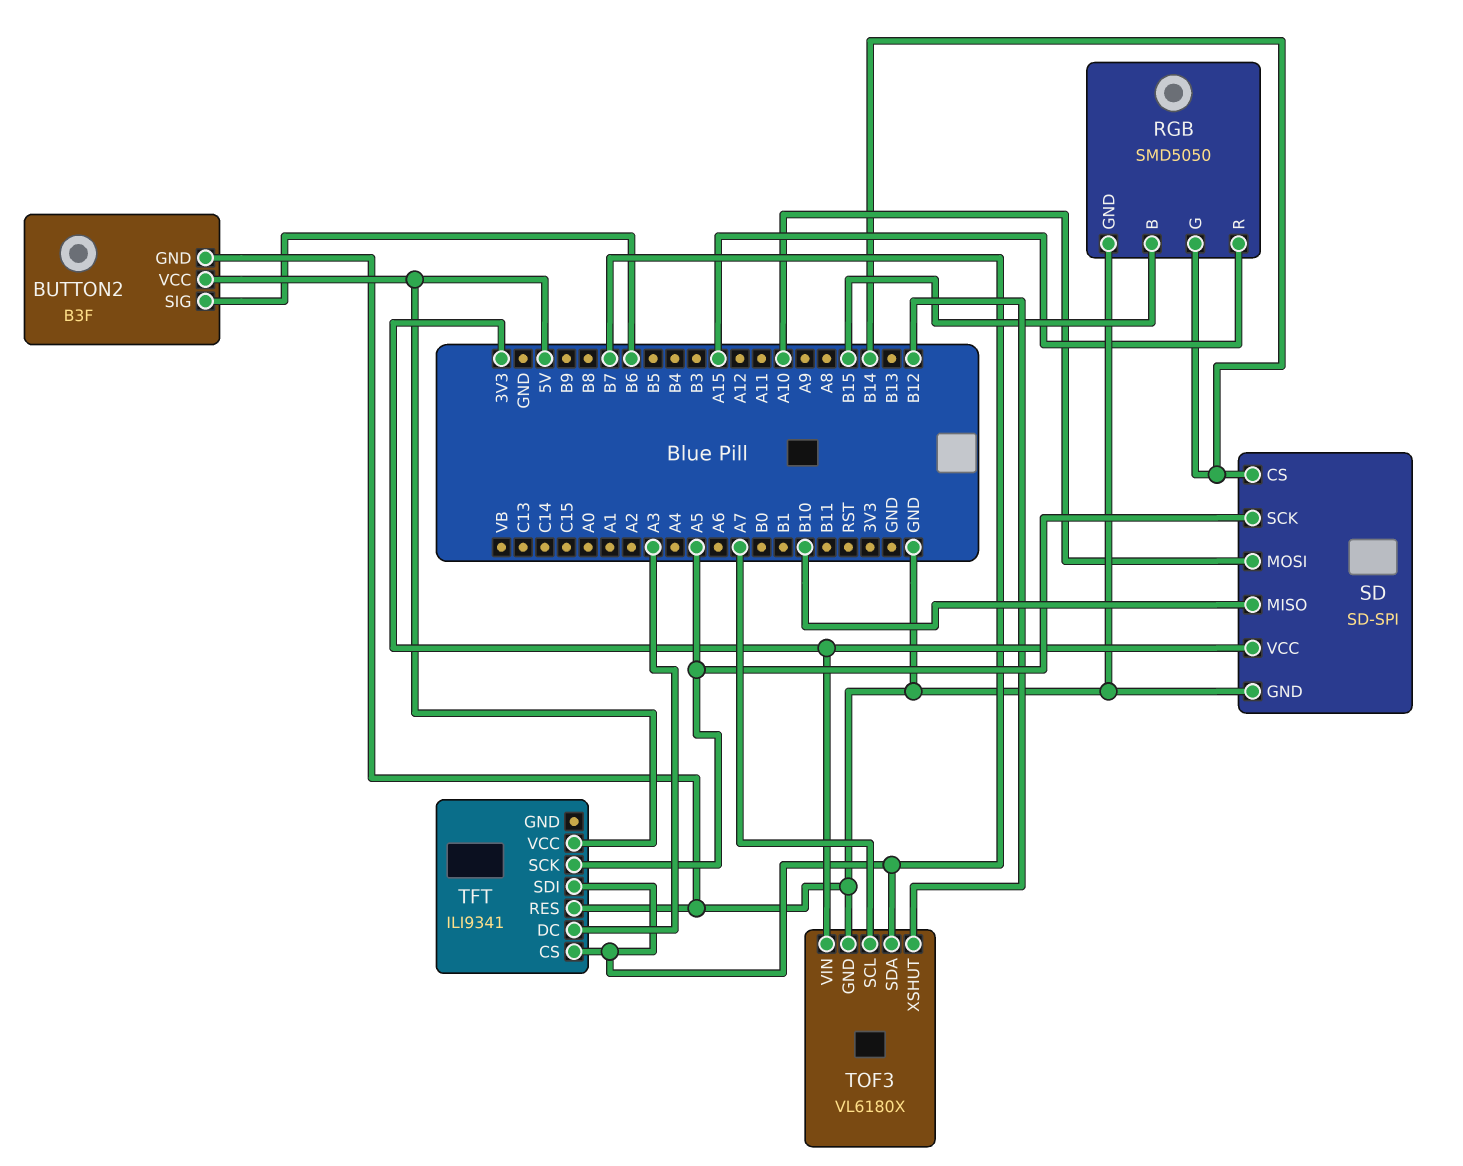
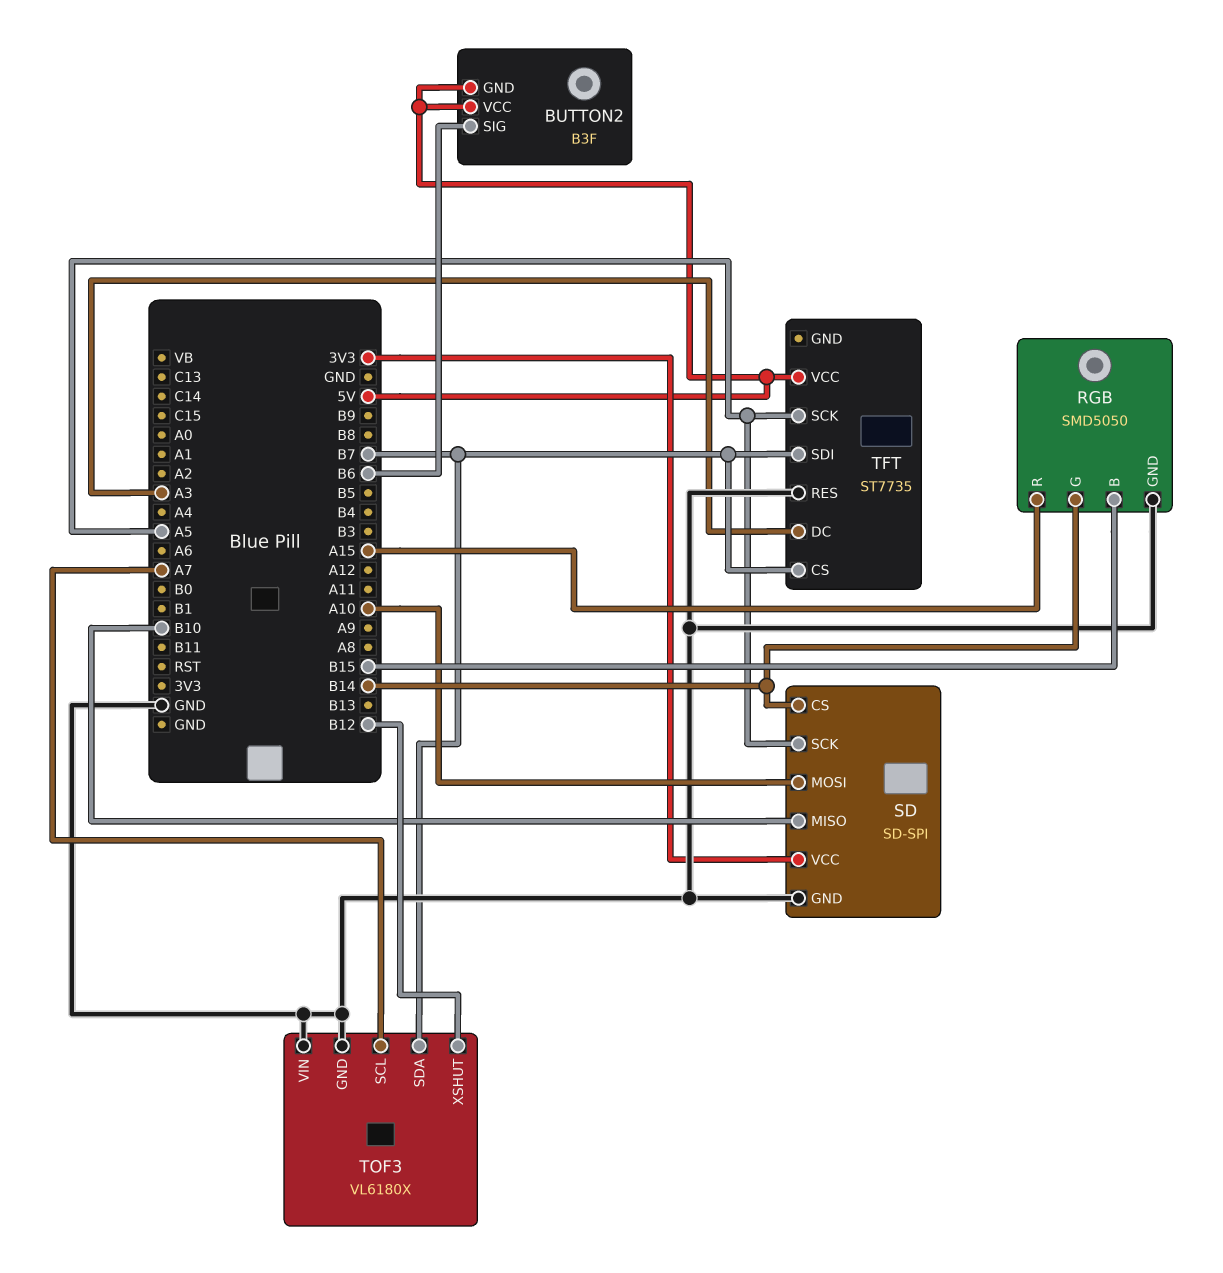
BUTTON2 pin GND: GND -> 5V
TFT: ILI9341 -> ST7735
TOF3 pin VIN: 3V3 -> GND

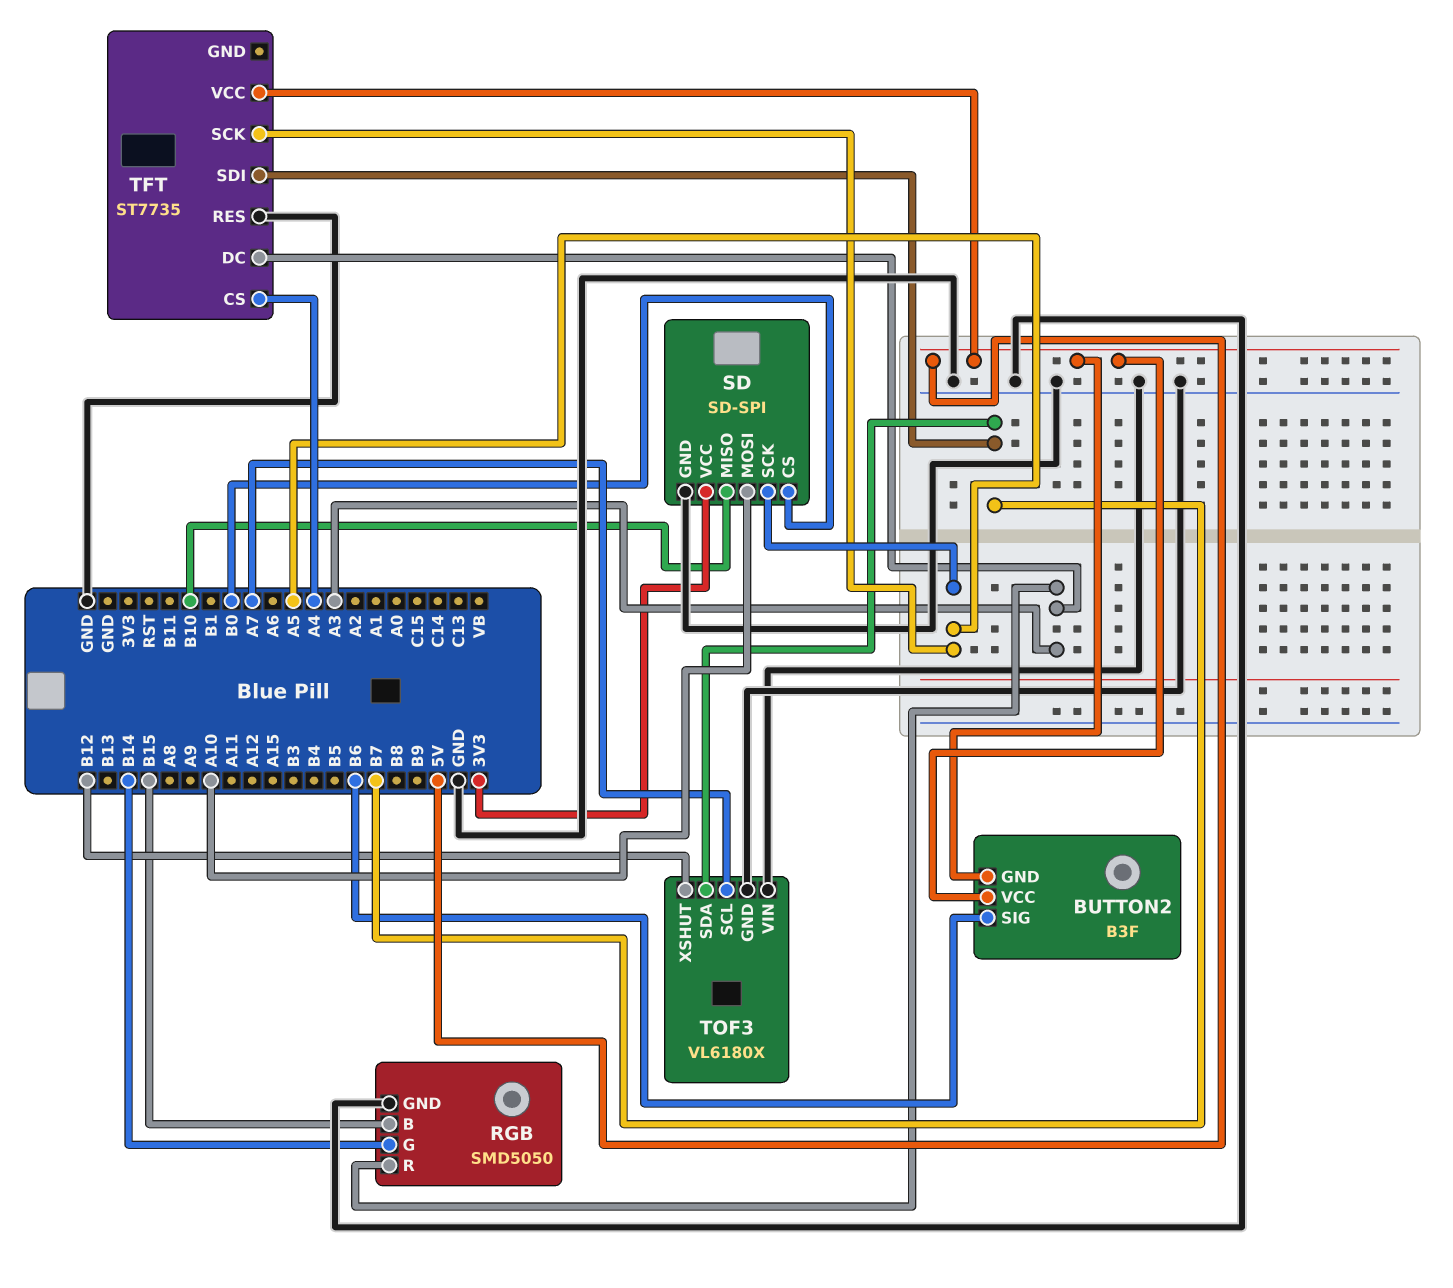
RGB pin R: A15 -> A3
SD pin CS: B14 -> B0
TFT pin CS: B7 -> A4

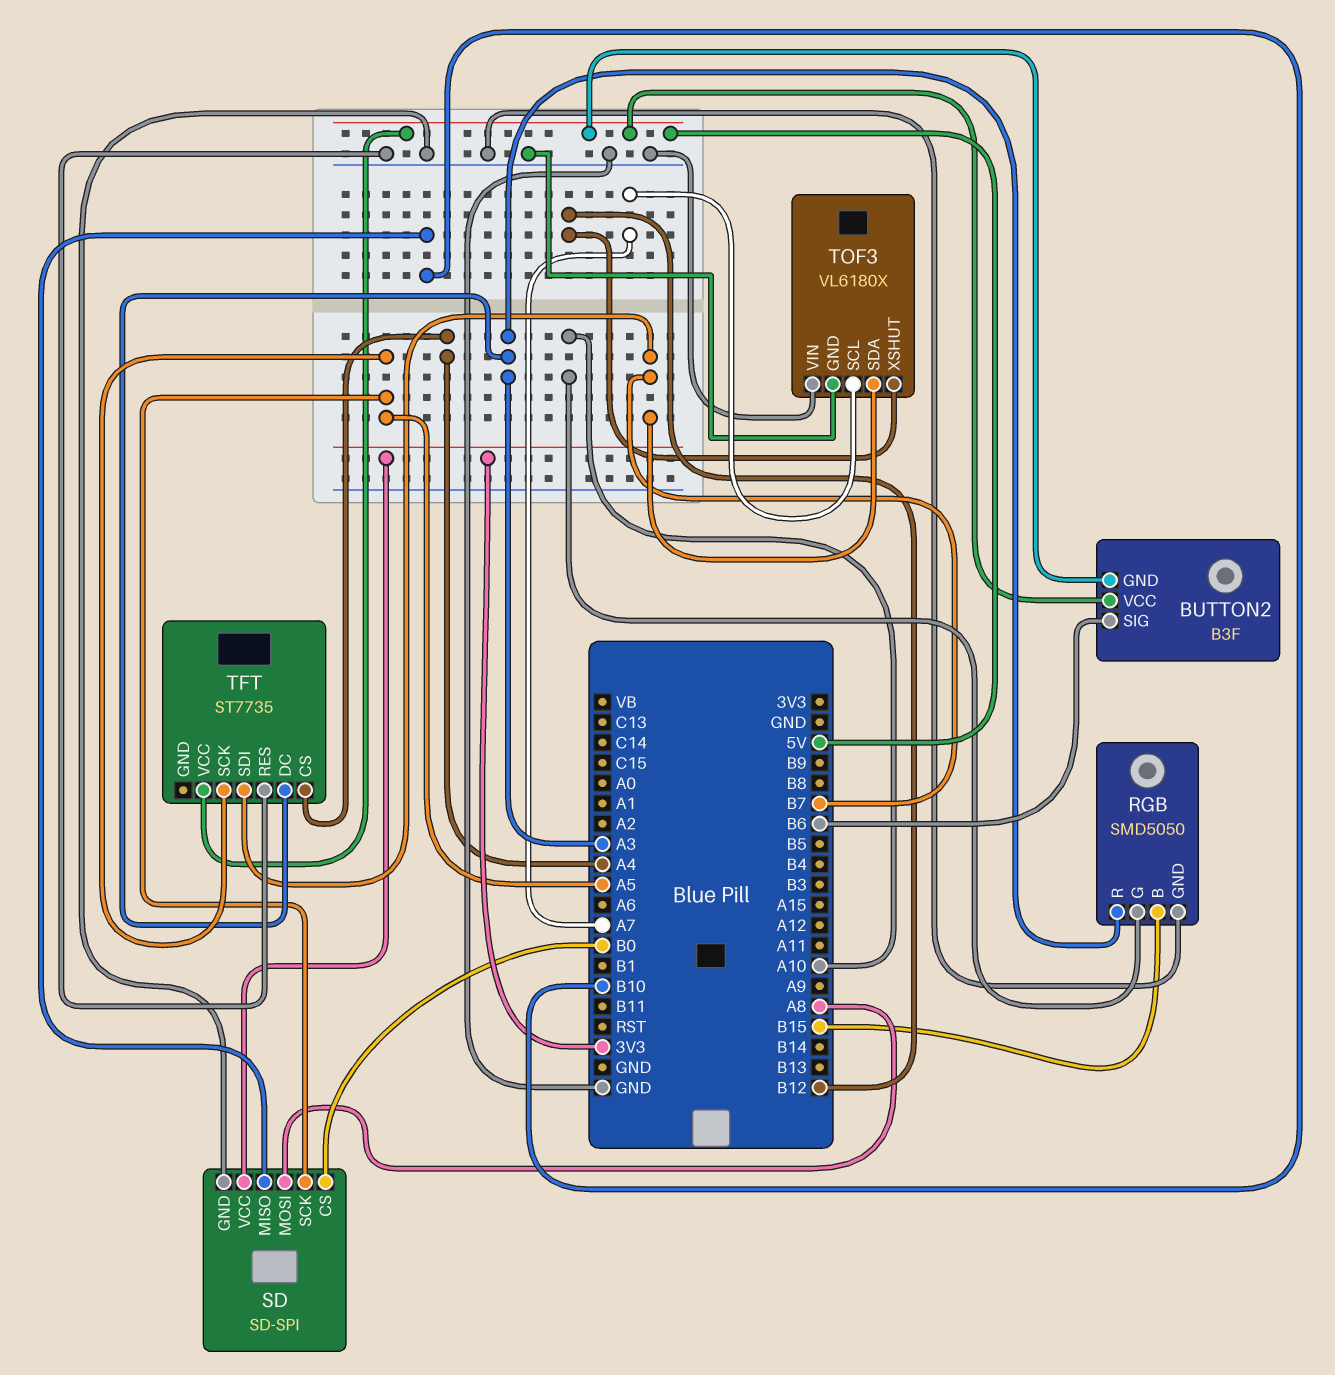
RGB pin G: B14 -> A10
SD pin MOSI: A10 -> A8

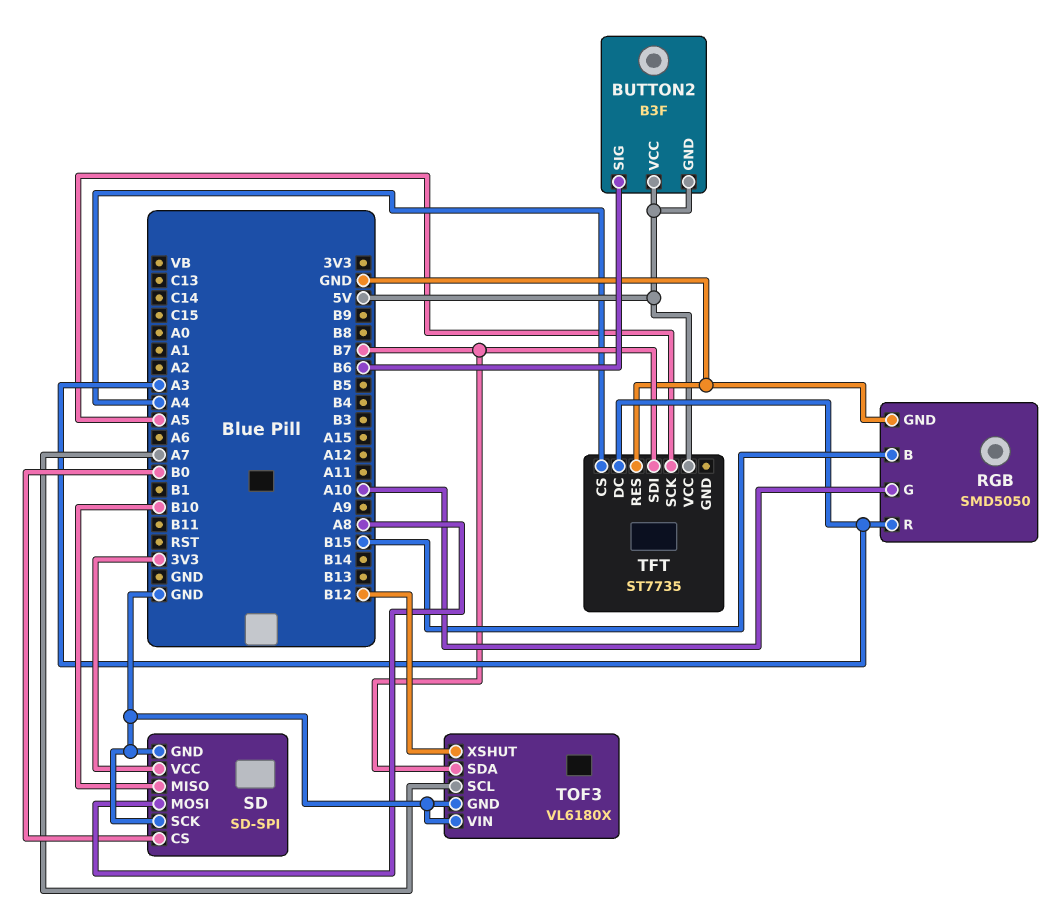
SD pin SCK: A5 -> GND

